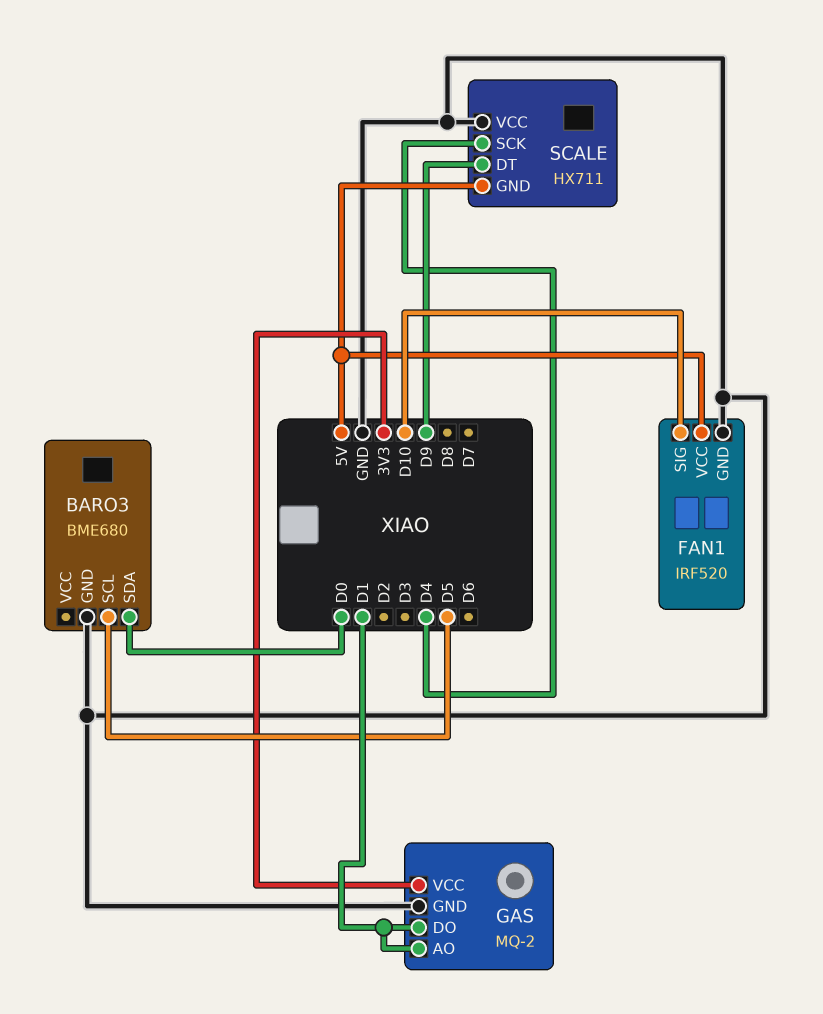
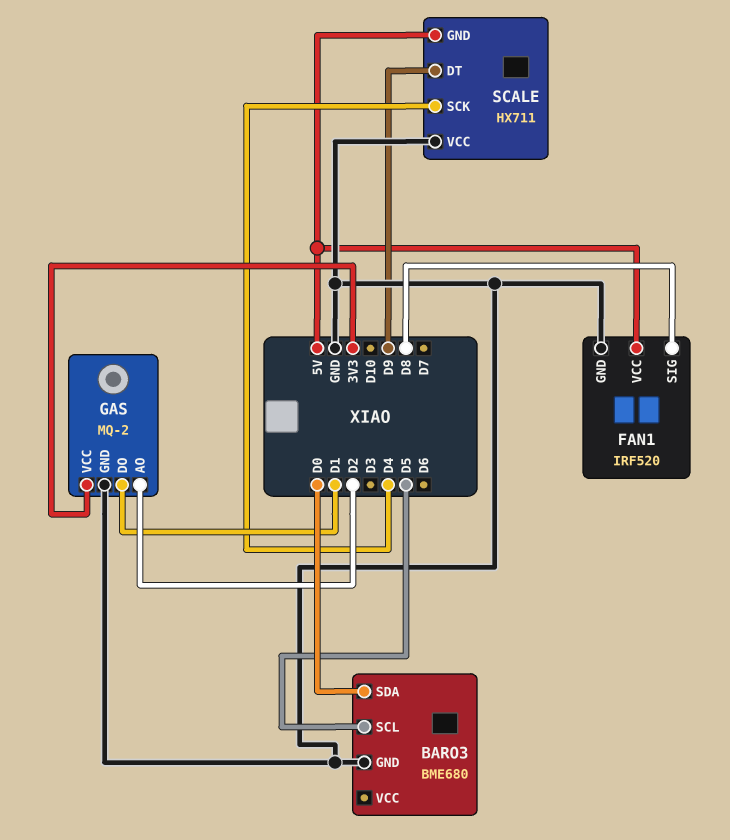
FAN1 pin SIG: D10 -> D8
GAS pin AO: D1 -> D2

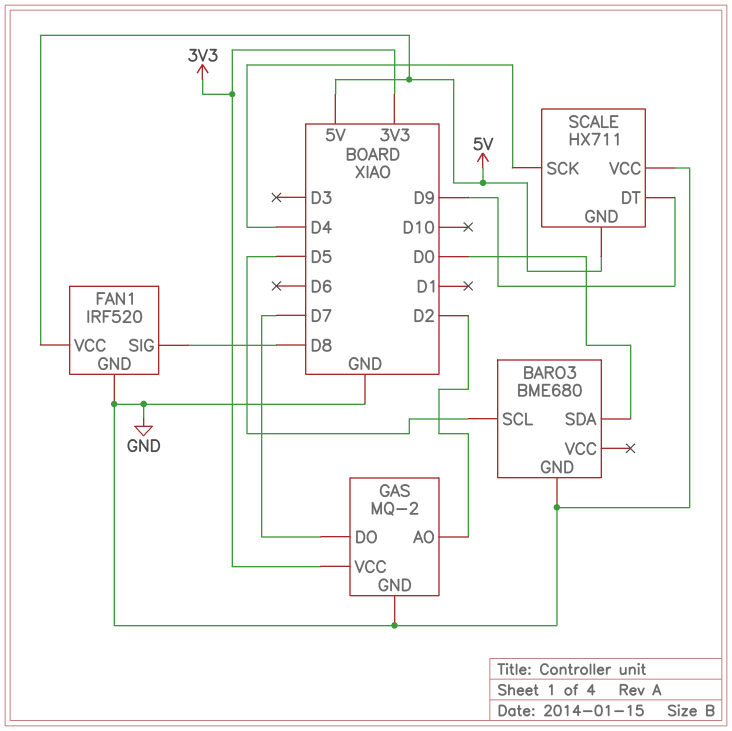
GAS pin DO: D1 -> D7

